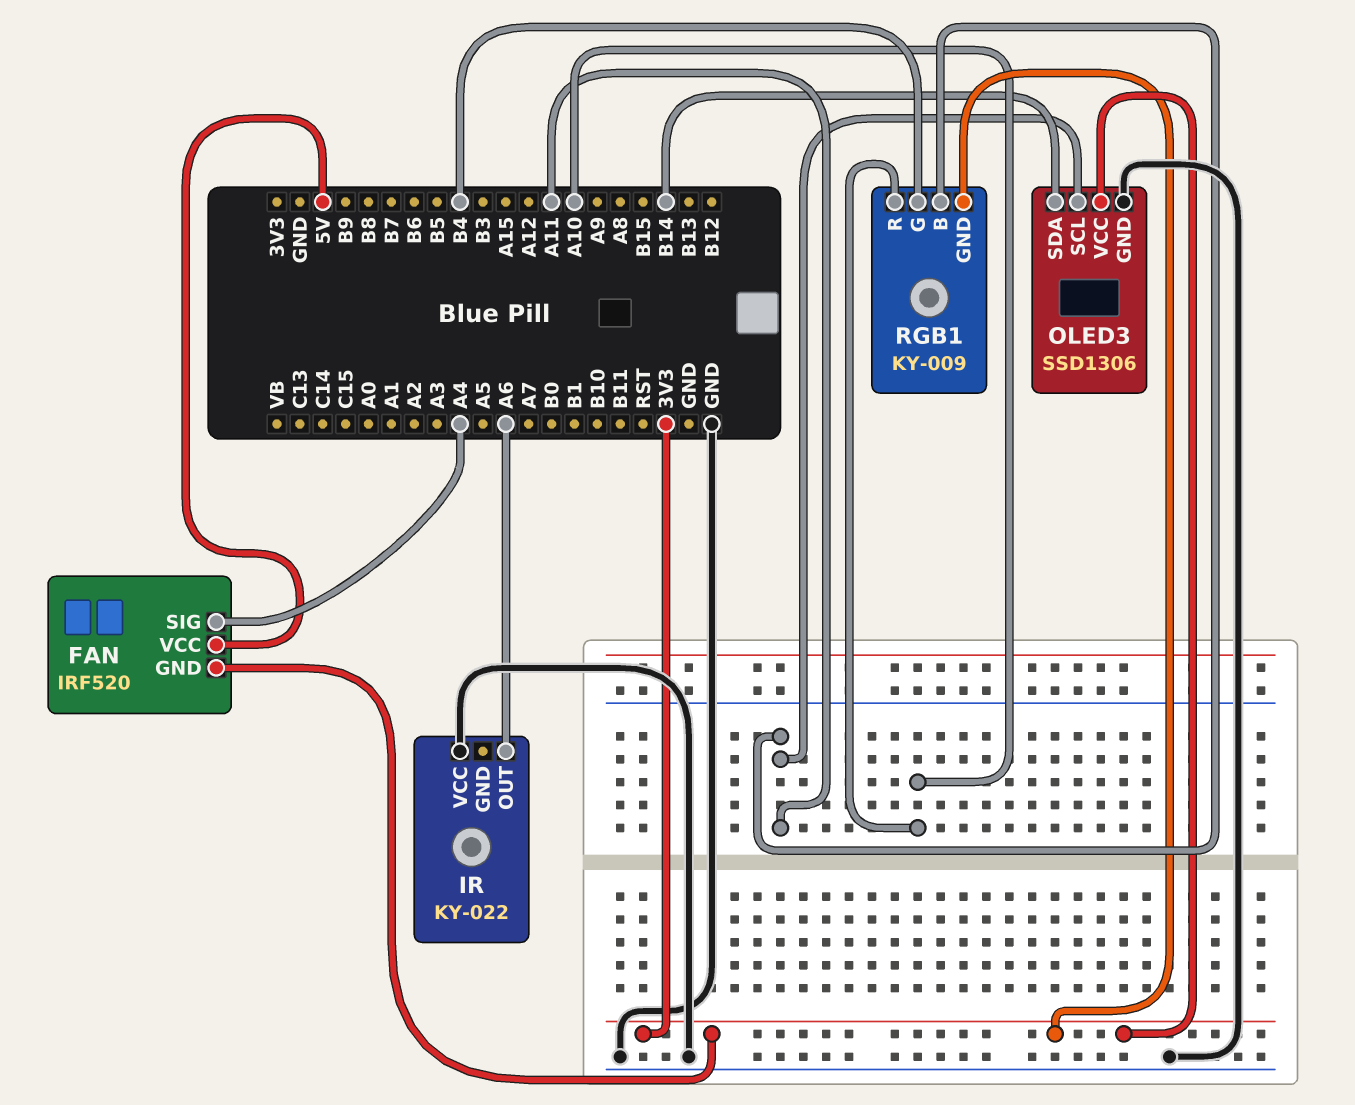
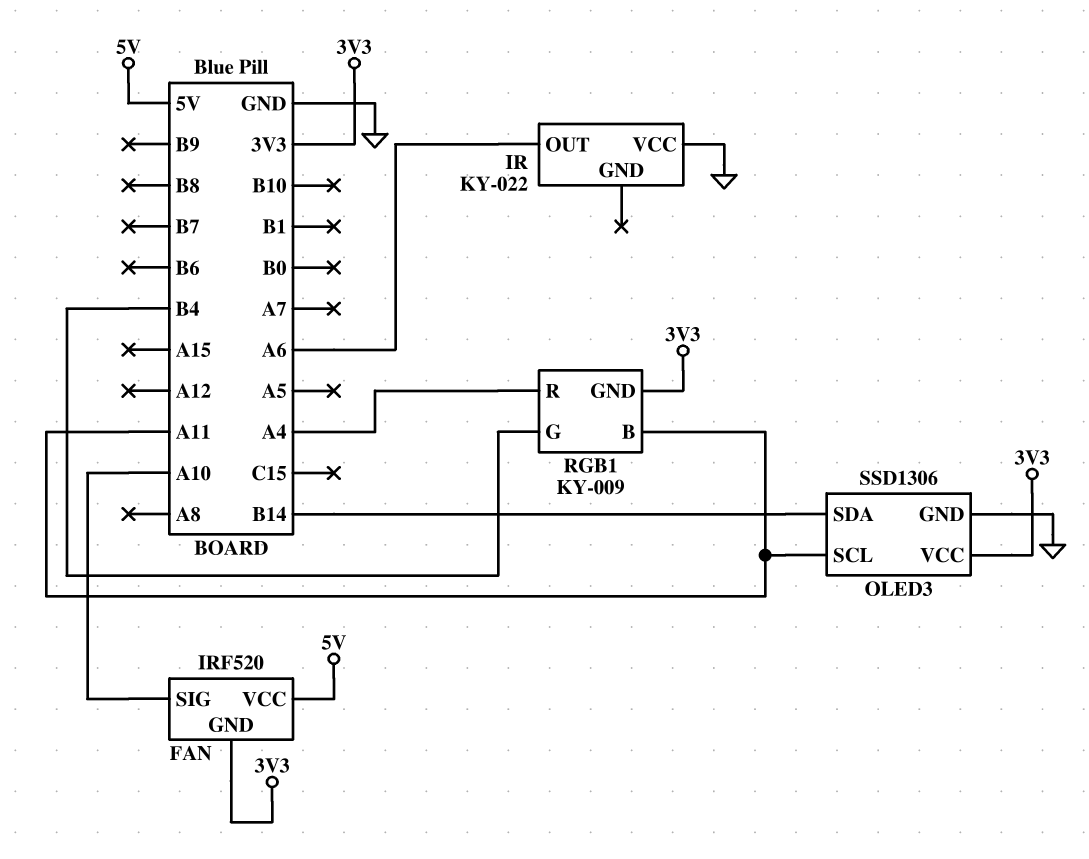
FAN pin SIG: A4 -> A10
RGB1 pin R: A10 -> A4

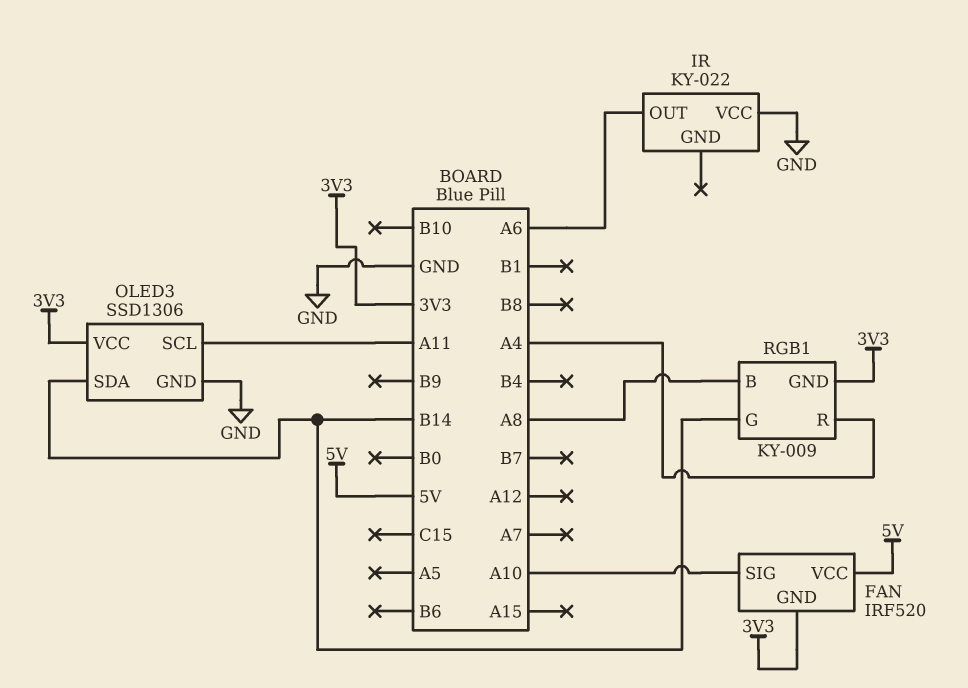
RGB1 pin B: A11 -> A8
RGB1 pin G: B4 -> B14

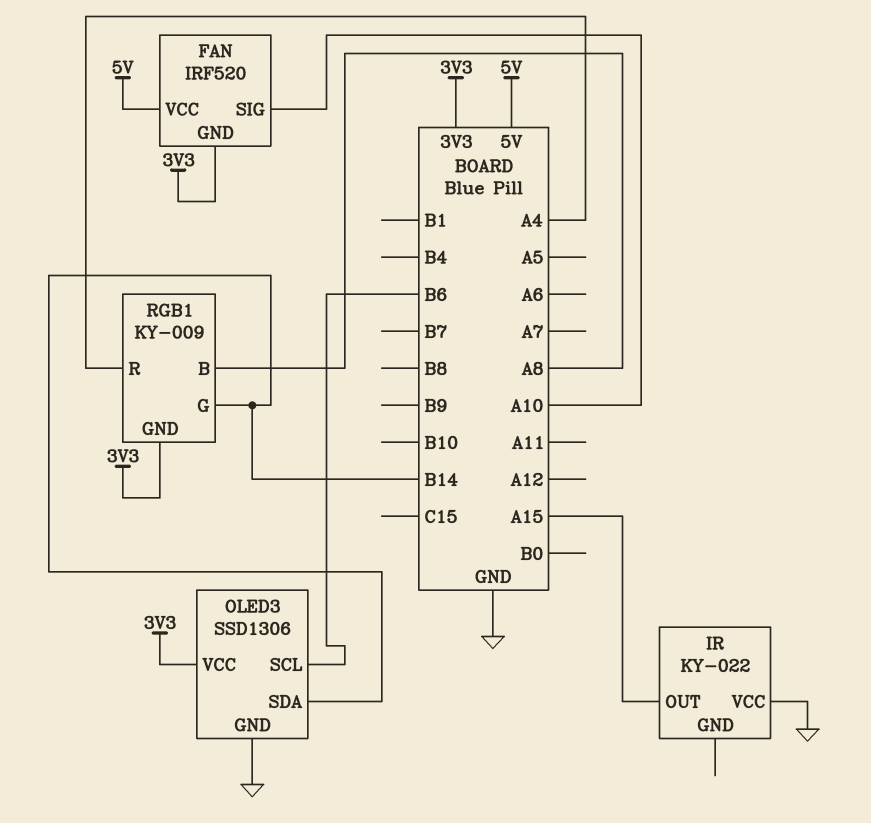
IR pin OUT: A6 -> A15
OLED3 pin SCL: A11 -> B6

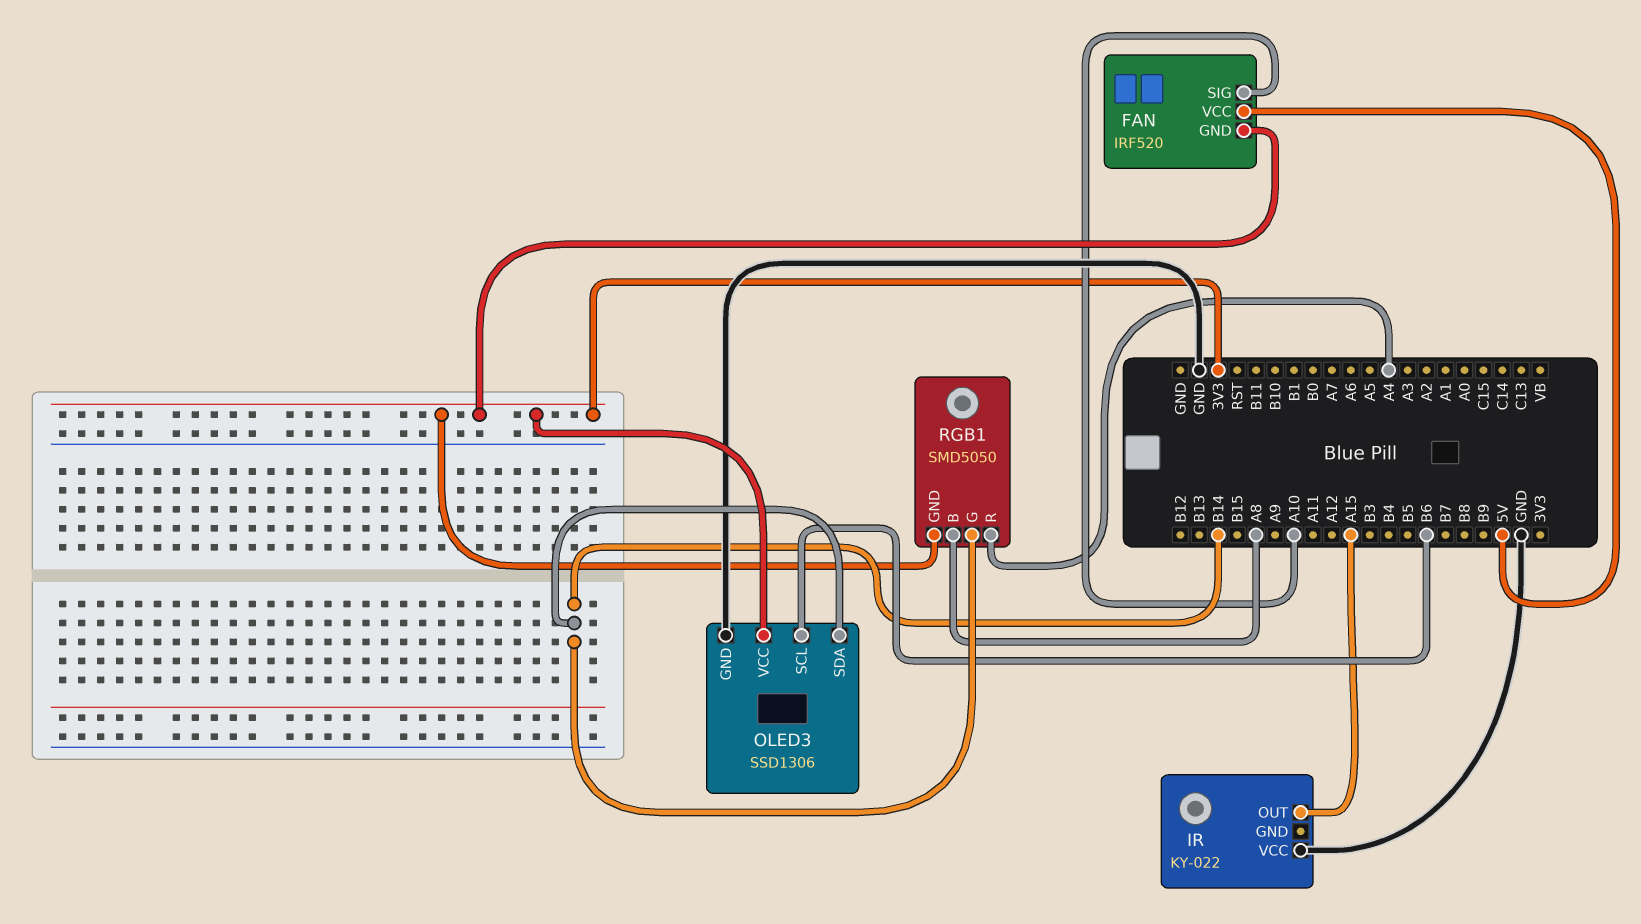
RGB1: KY-009 -> SMD5050

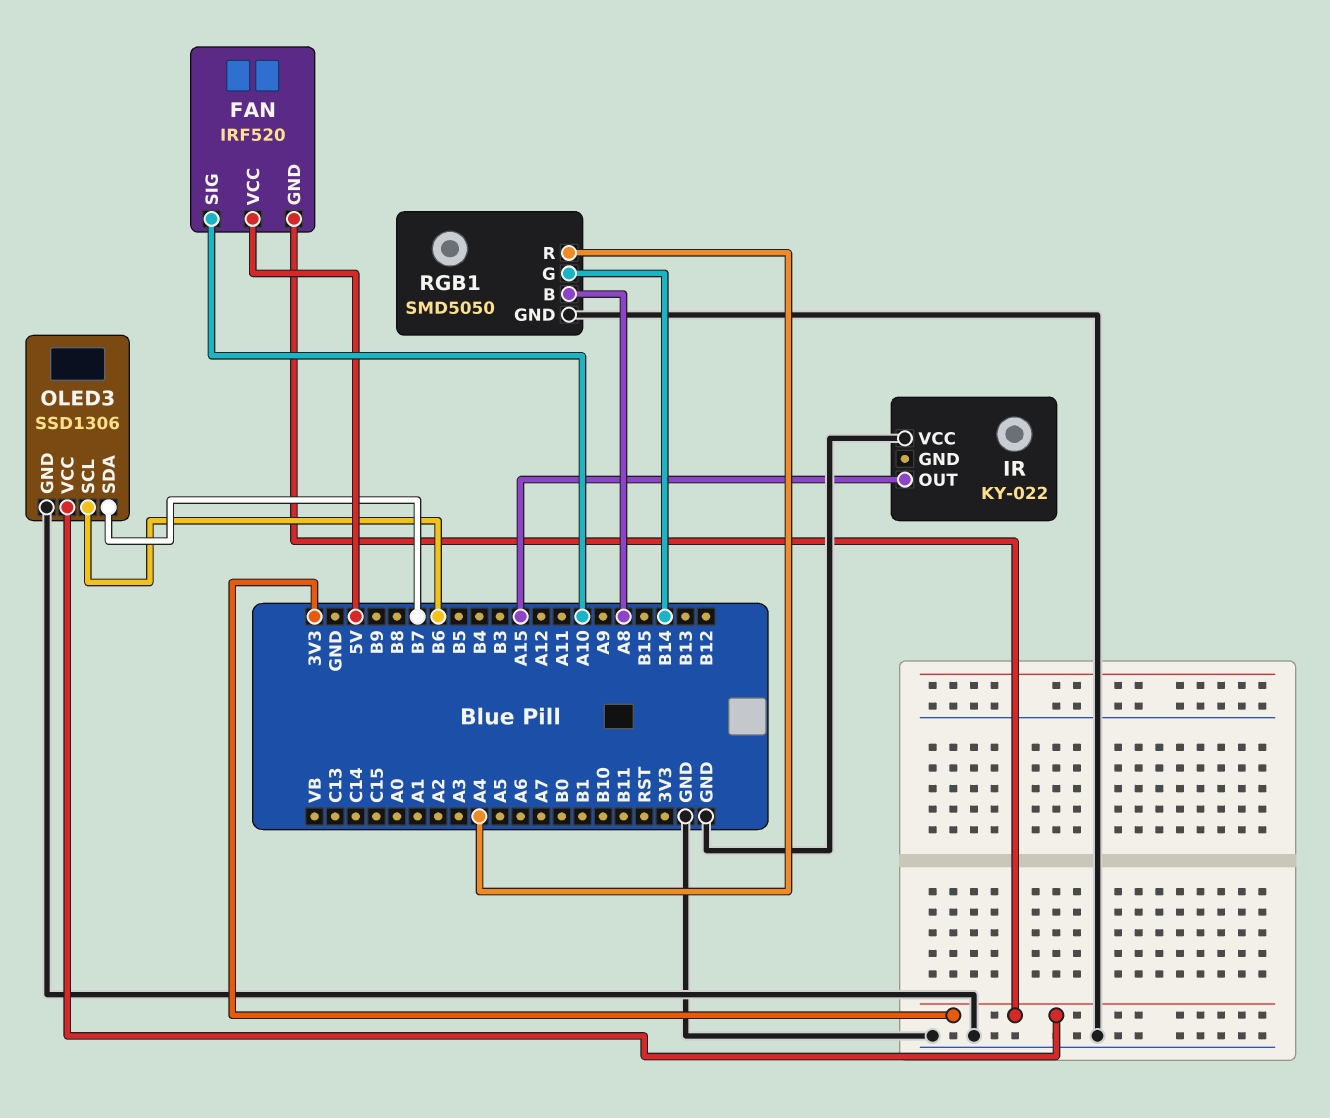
OLED3 pin SDA: B14 -> B7
RGB1 pin GND: 3V3 -> GND

